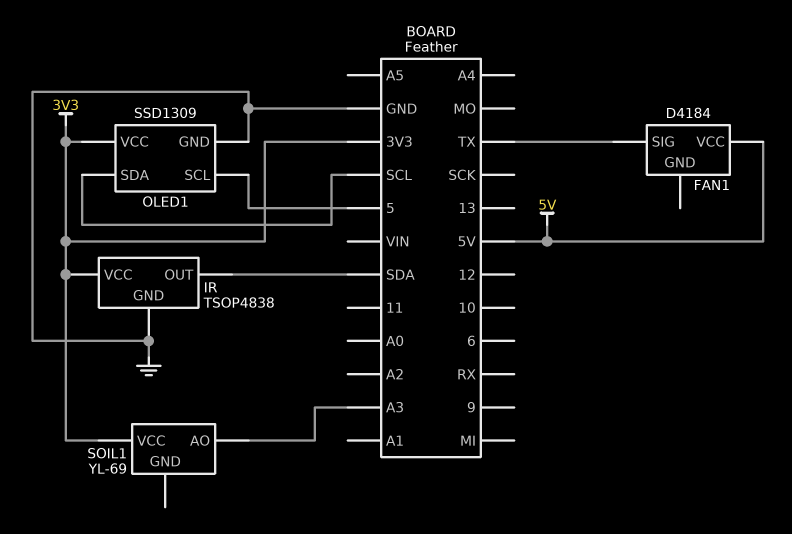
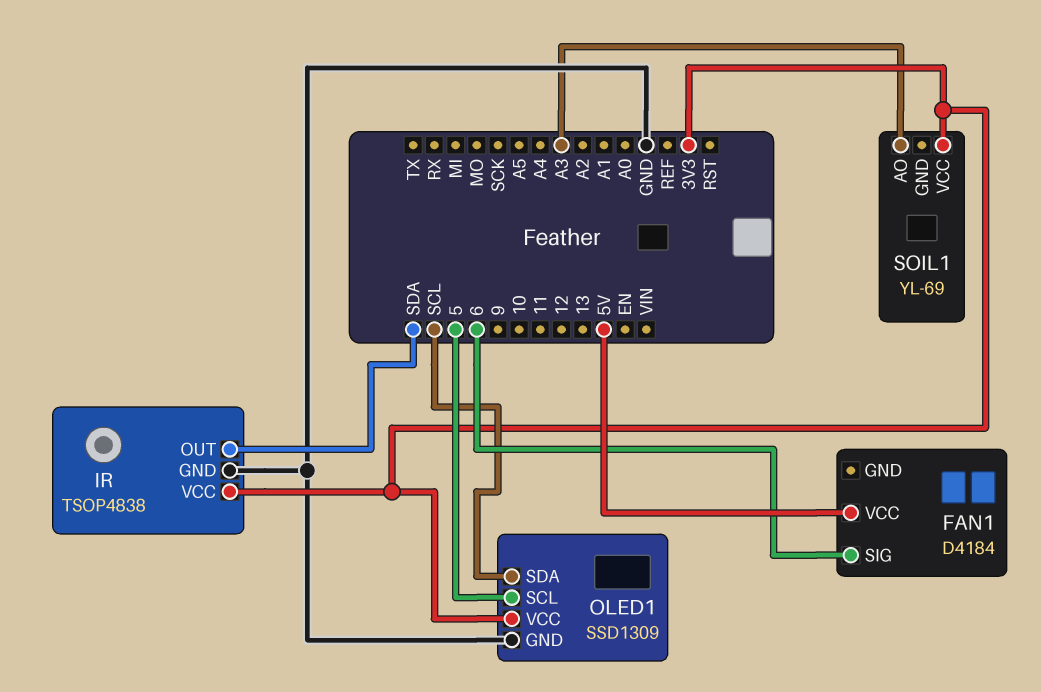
FAN1 pin SIG: TX -> 6

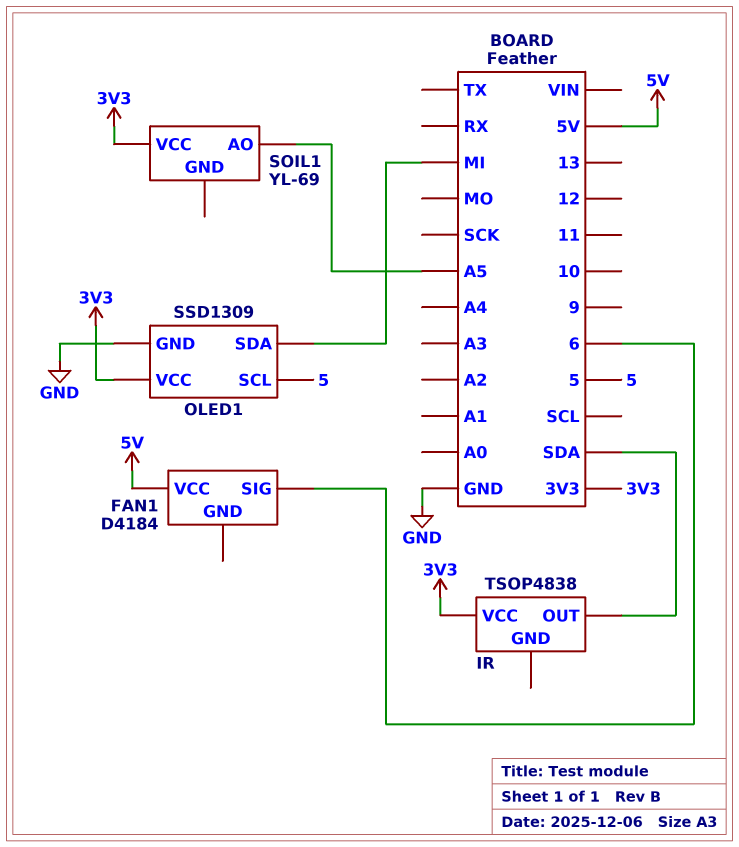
IR pin GND: GND -> none
OLED1 pin SDA: SCL -> MI
SOIL1 pin AO: A3 -> A5

